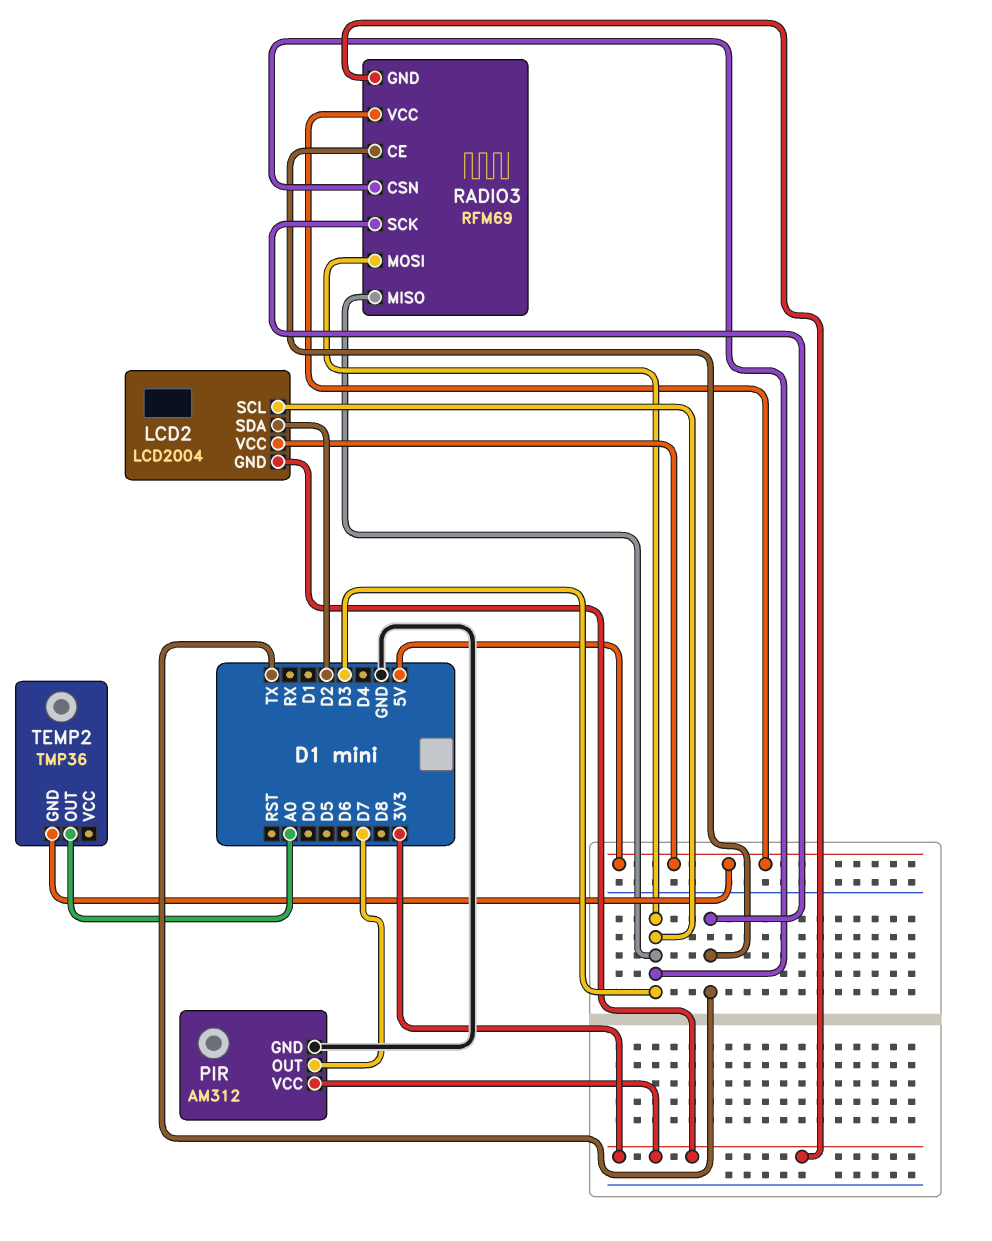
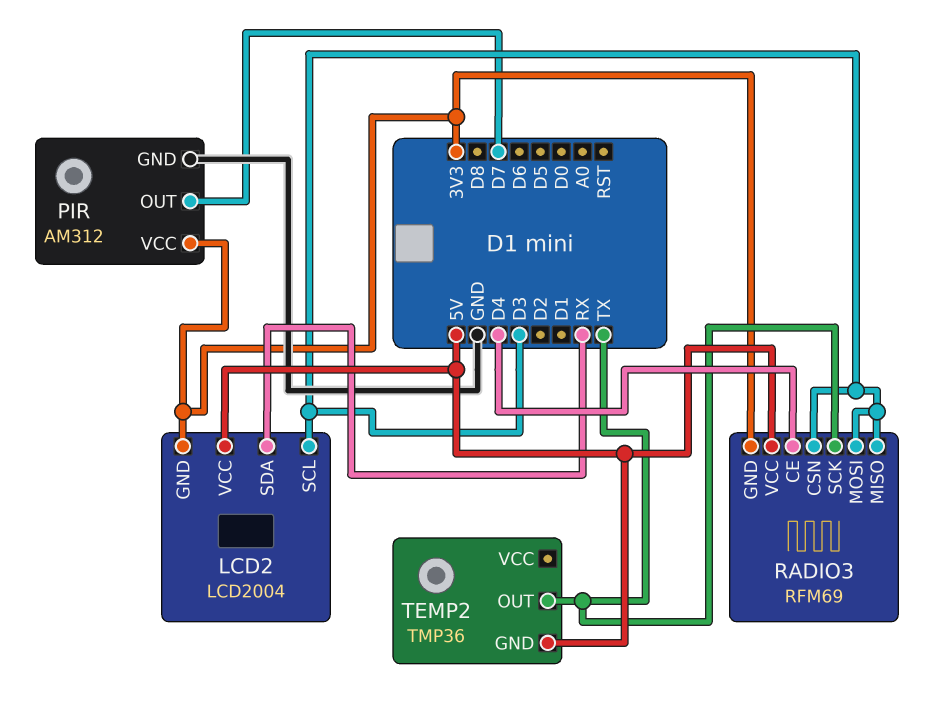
LCD2 pin SDA: D2 -> RX
RADIO3 pin CE: TX -> D4
TEMP2 pin OUT: A0 -> TX

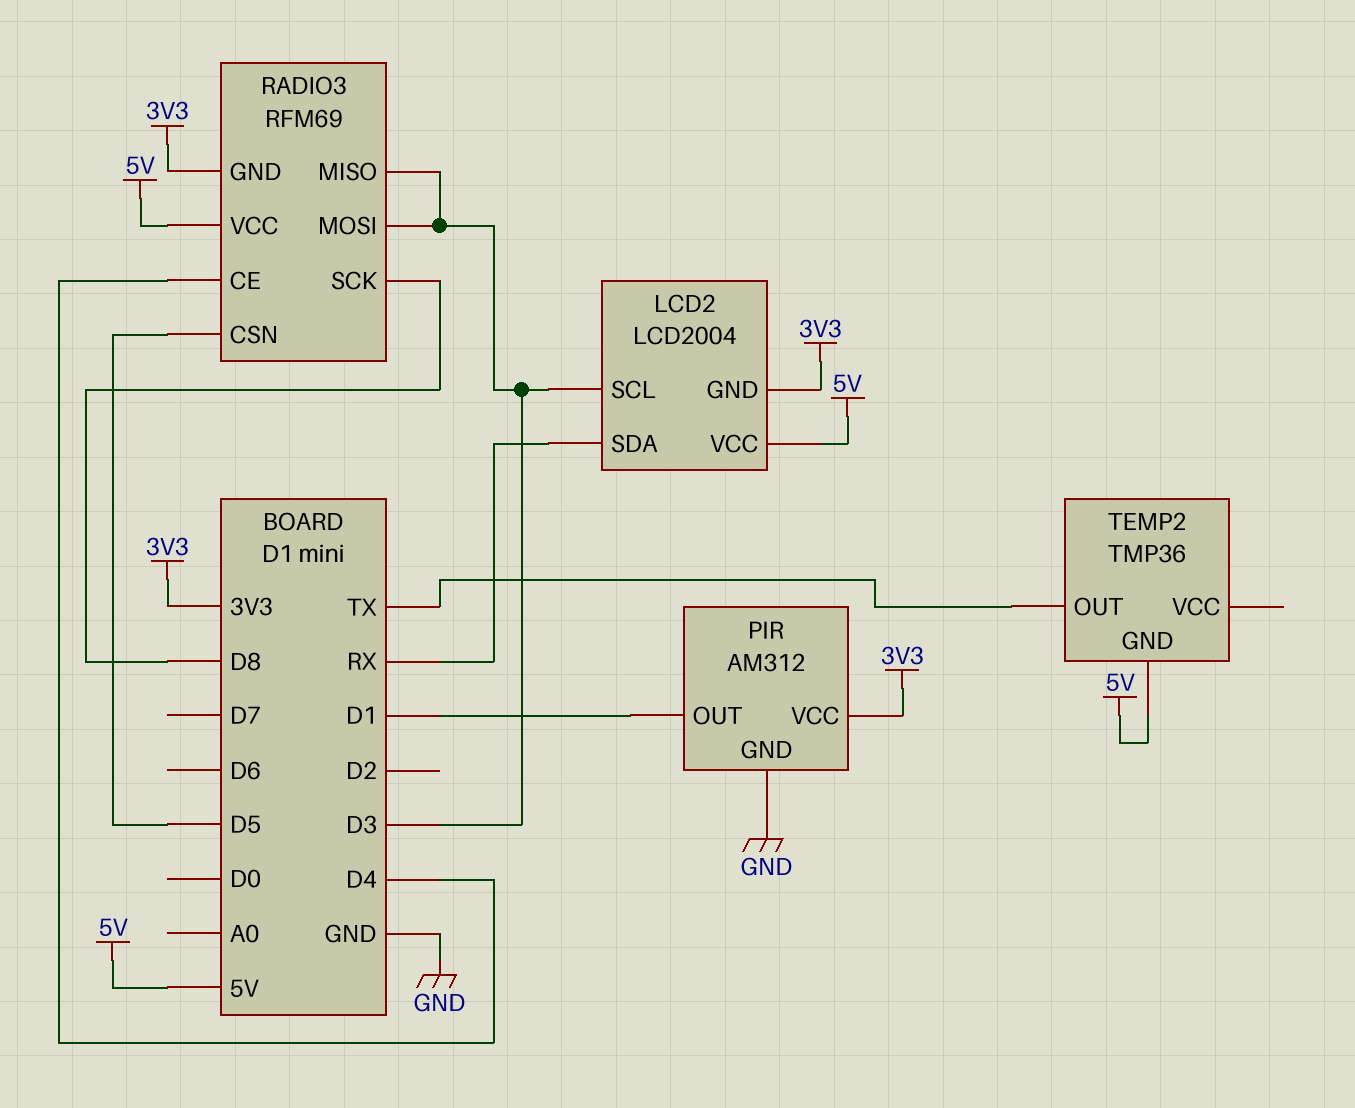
PIR pin OUT: D7 -> D1
RADIO3 pin CSN: D3 -> D5
RADIO3 pin SCK: TX -> D8

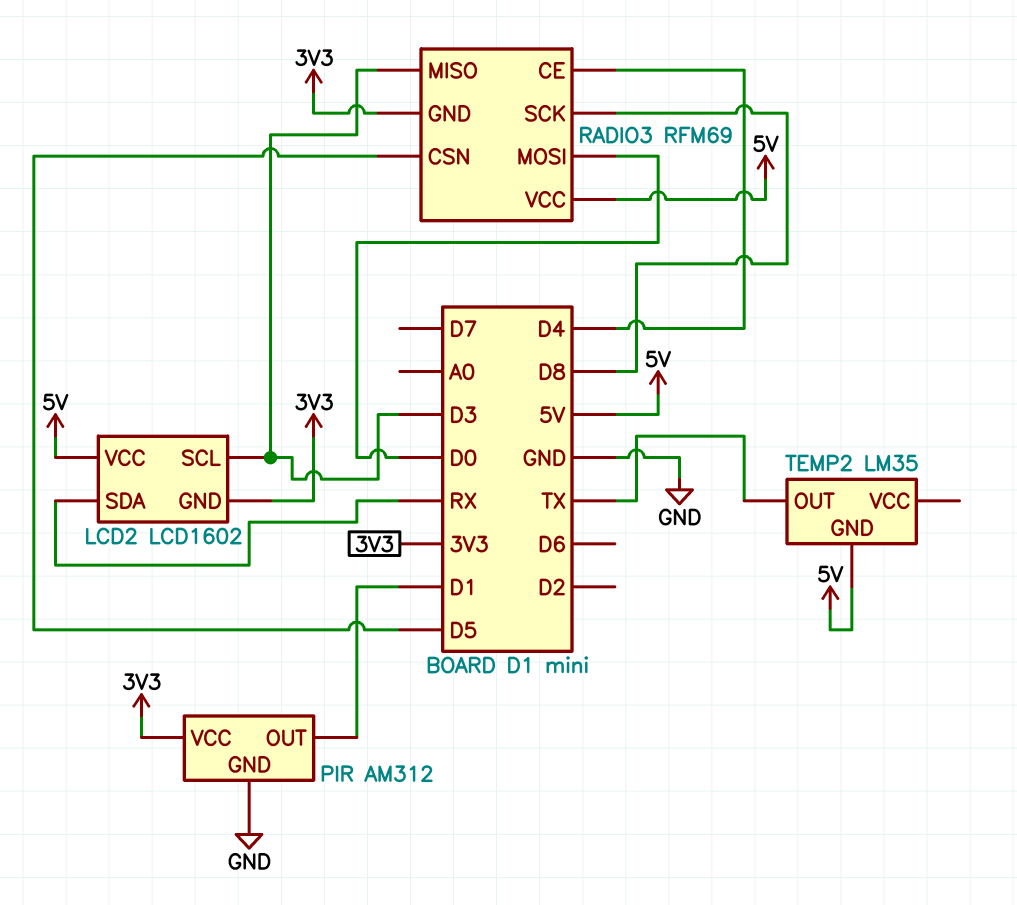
LCD2: LCD2004 -> LCD1602
RADIO3 pin MOSI: D3 -> D0
TEMP2: TMP36 -> LM35

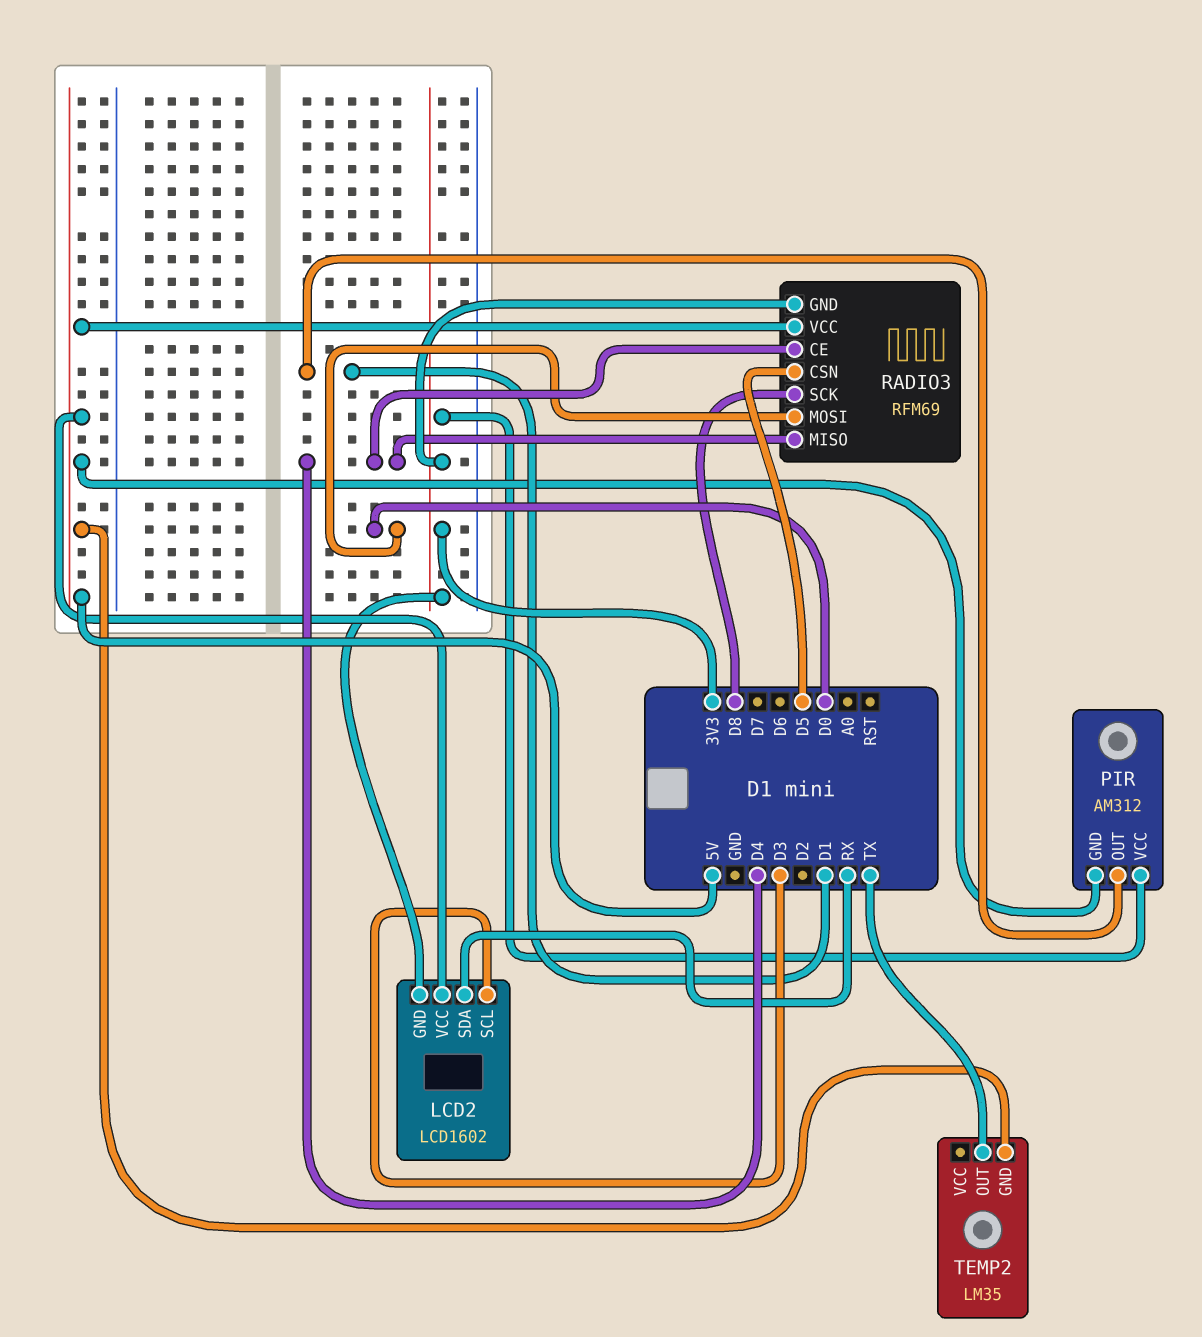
PIR pin GND: GND -> 5V
RADIO3 pin MISO: D3 -> D4

